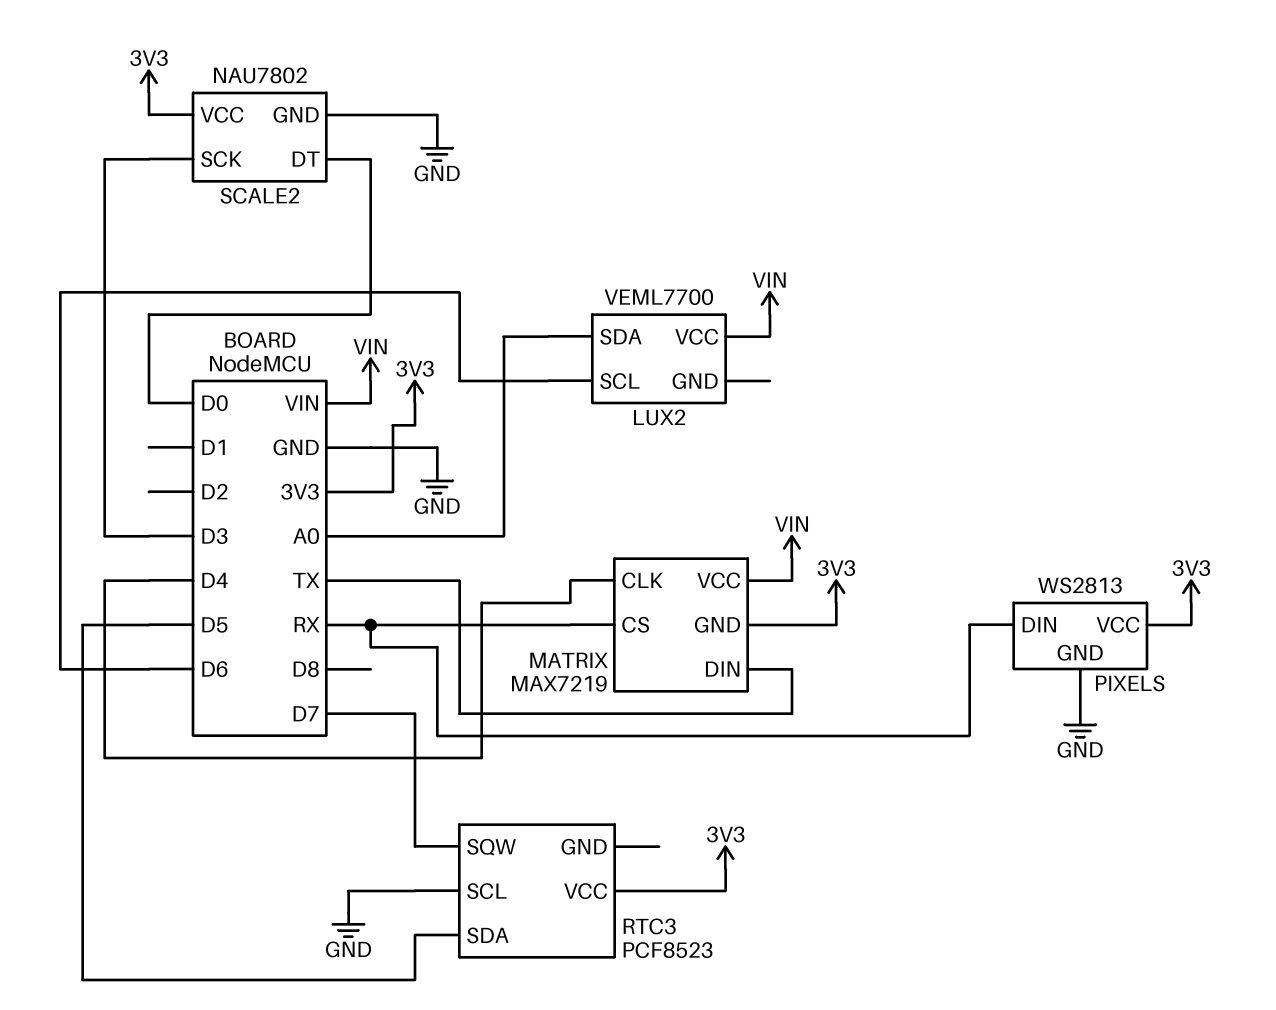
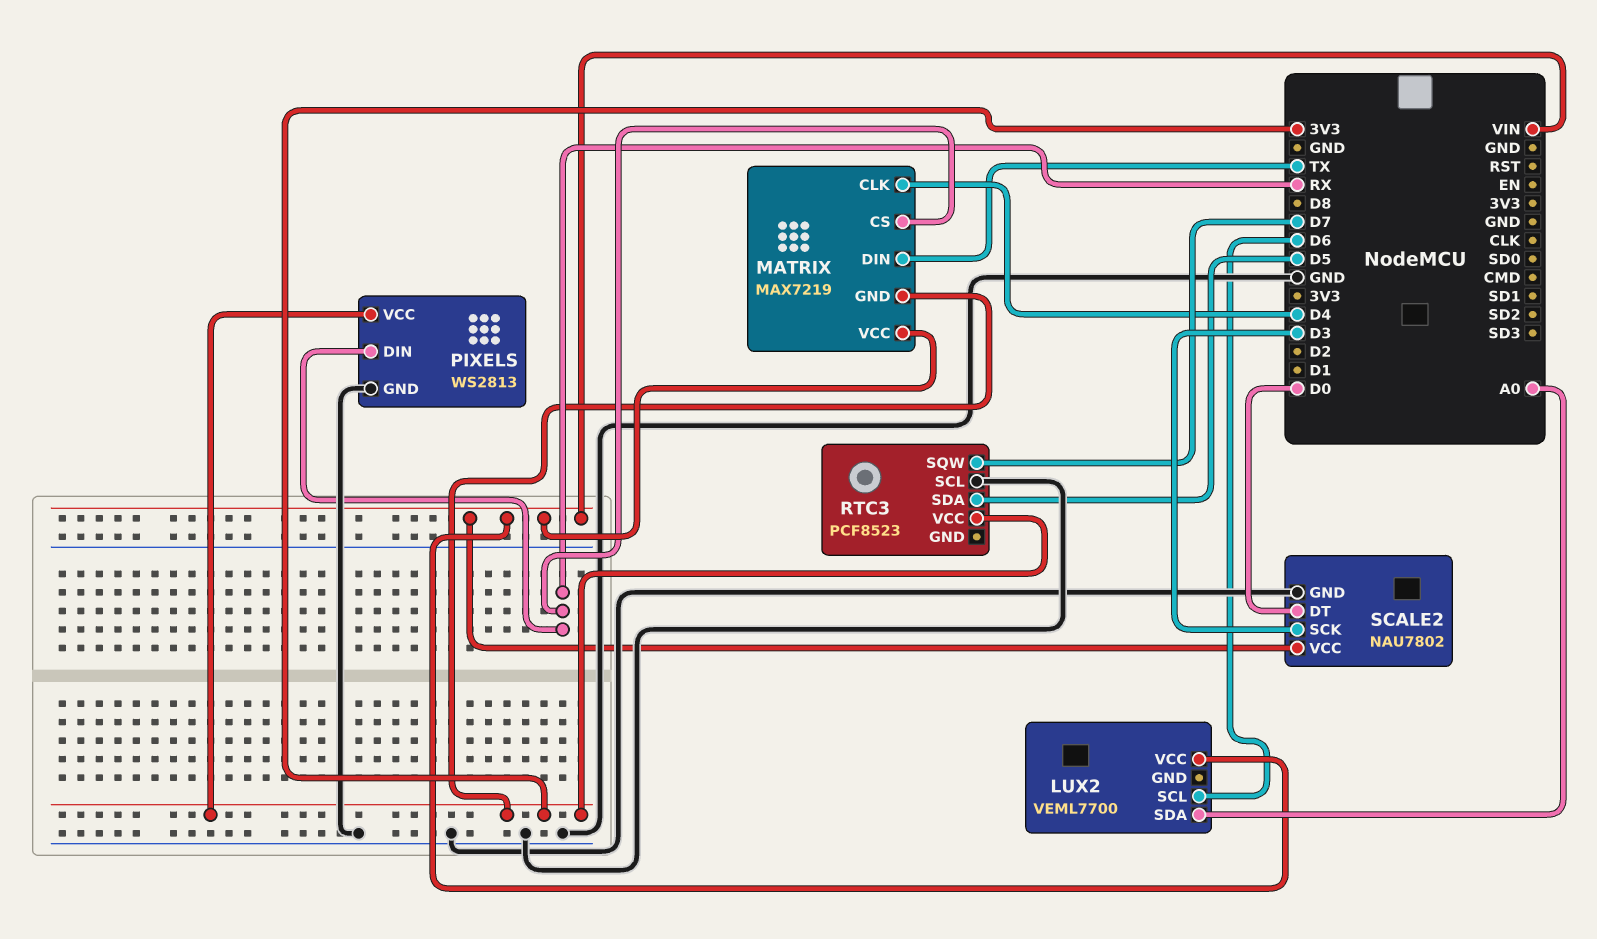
SCALE2 pin VCC: 3V3 -> VIN

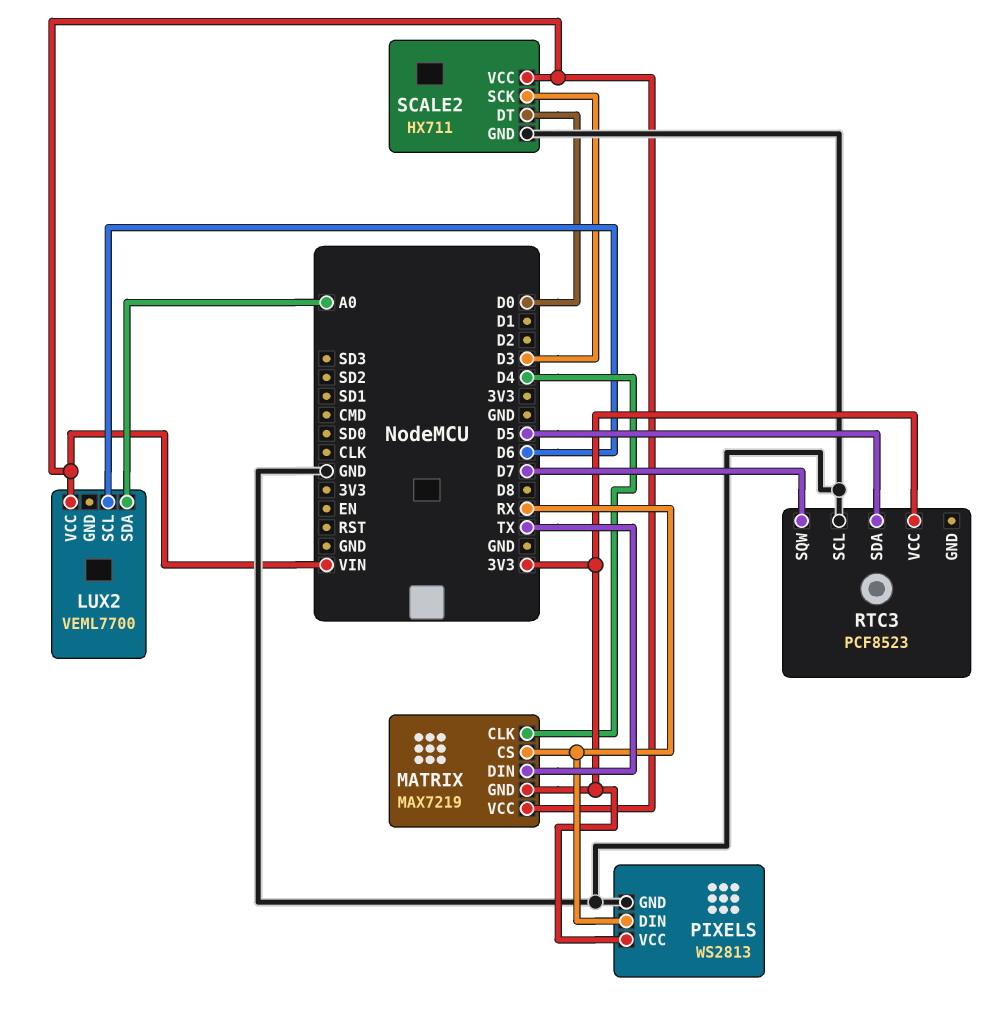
SCALE2: NAU7802 -> HX711

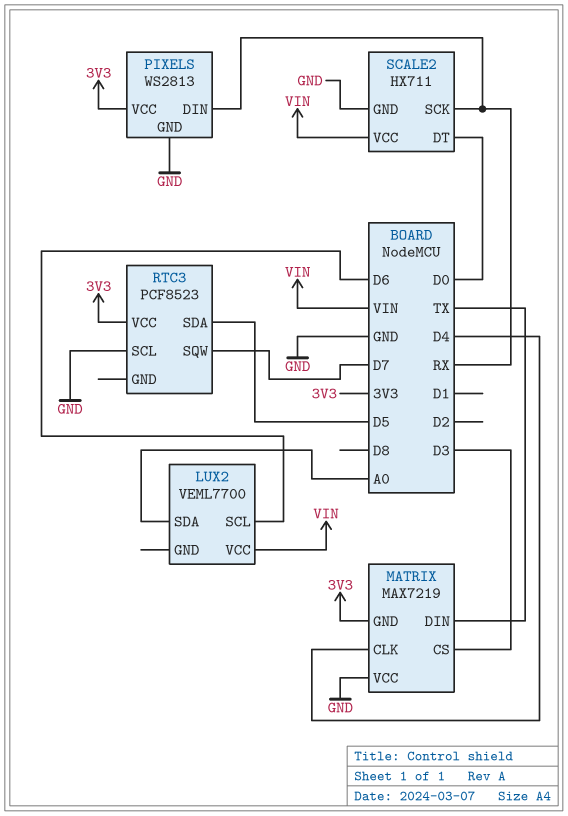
MATRIX pin CS: RX -> D3
MATRIX pin VCC: VIN -> GND
SCALE2 pin SCK: D3 -> RX

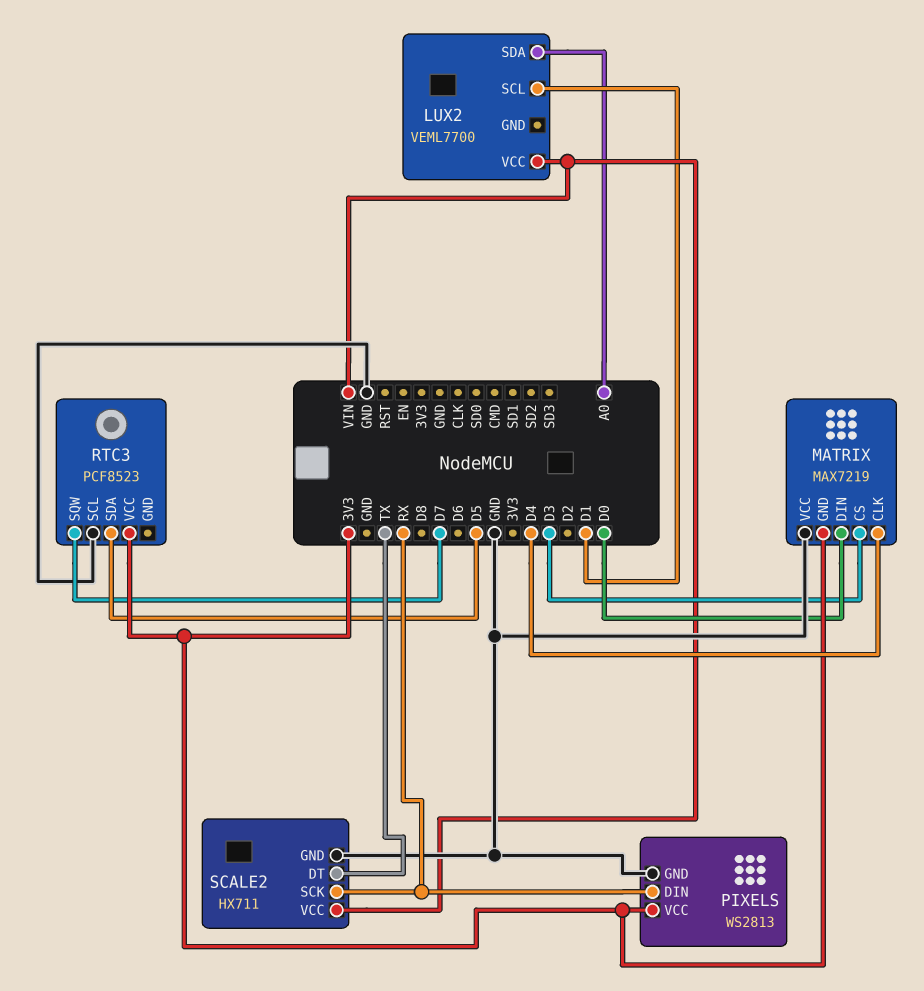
LUX2 pin SCL: D6 -> D1
MATRIX pin DIN: TX -> D0
SCALE2 pin DT: D0 -> TX

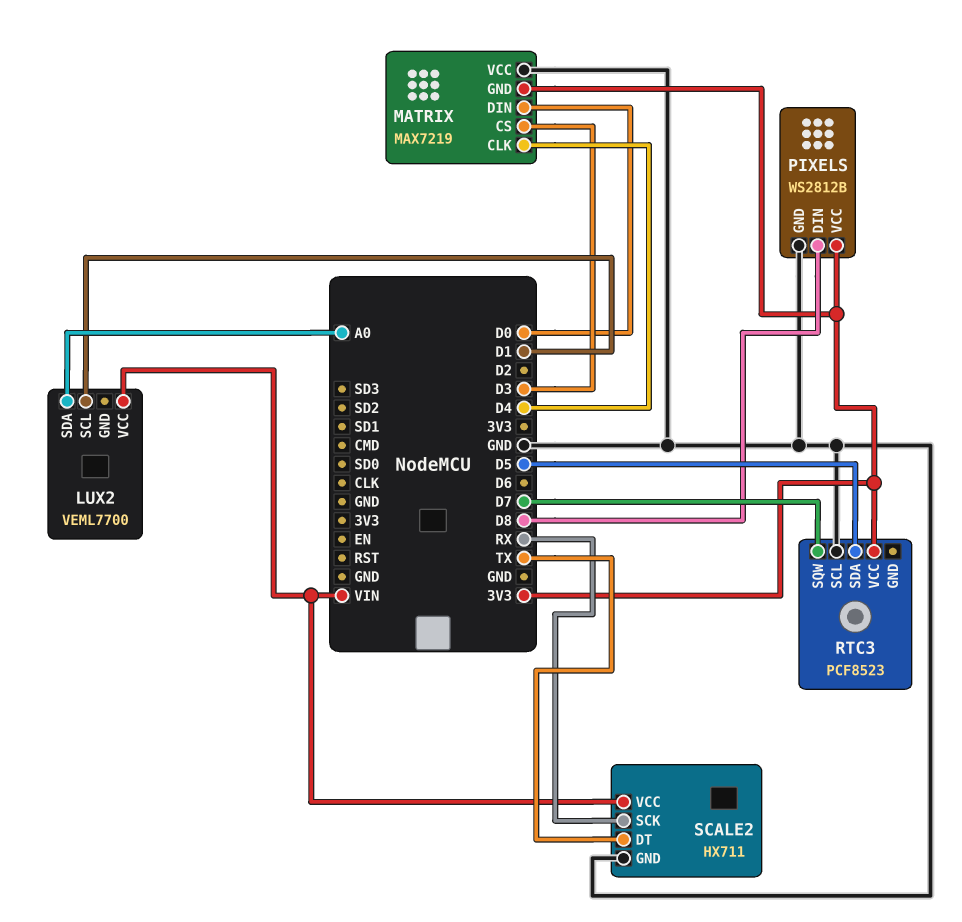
PIXELS: WS2813 -> WS2812B
PIXELS pin DIN: RX -> D8

